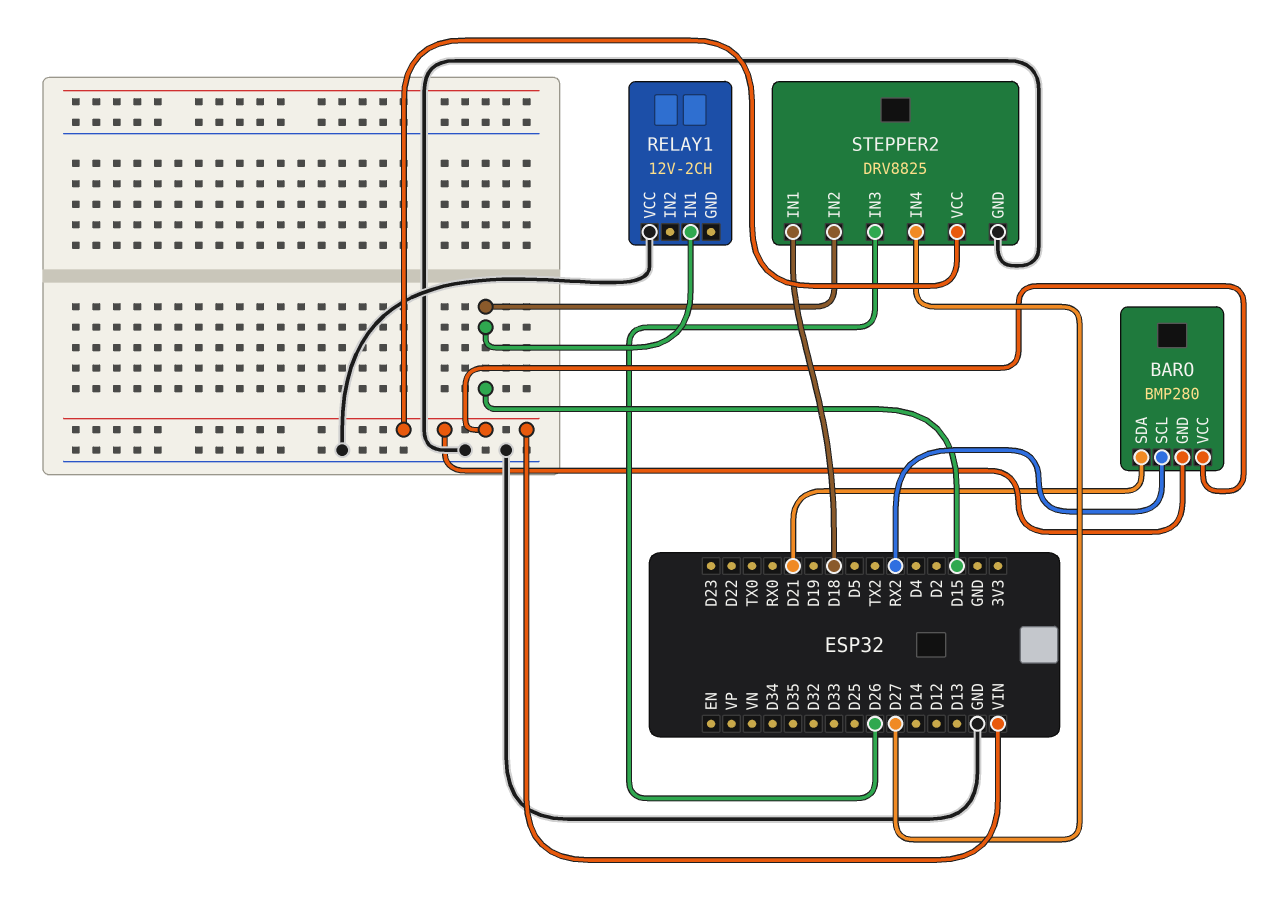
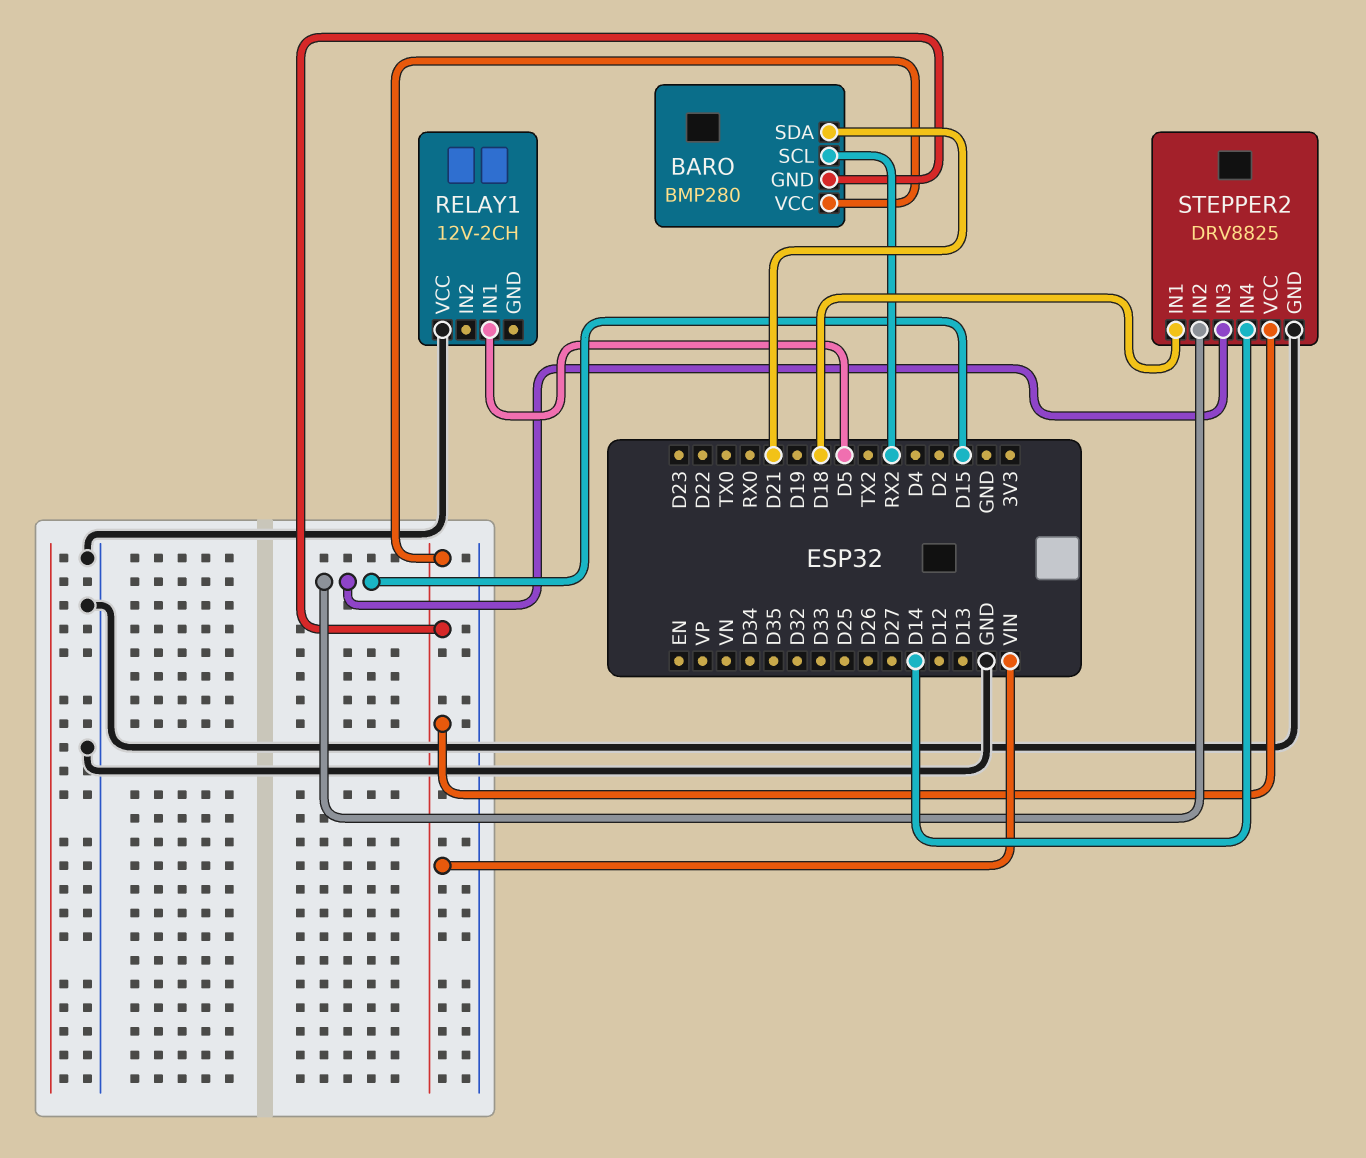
RELAY1 pin IN1: D15 -> D5
STEPPER2 pin IN3: D26 -> D15
STEPPER2 pin IN4: D27 -> D14

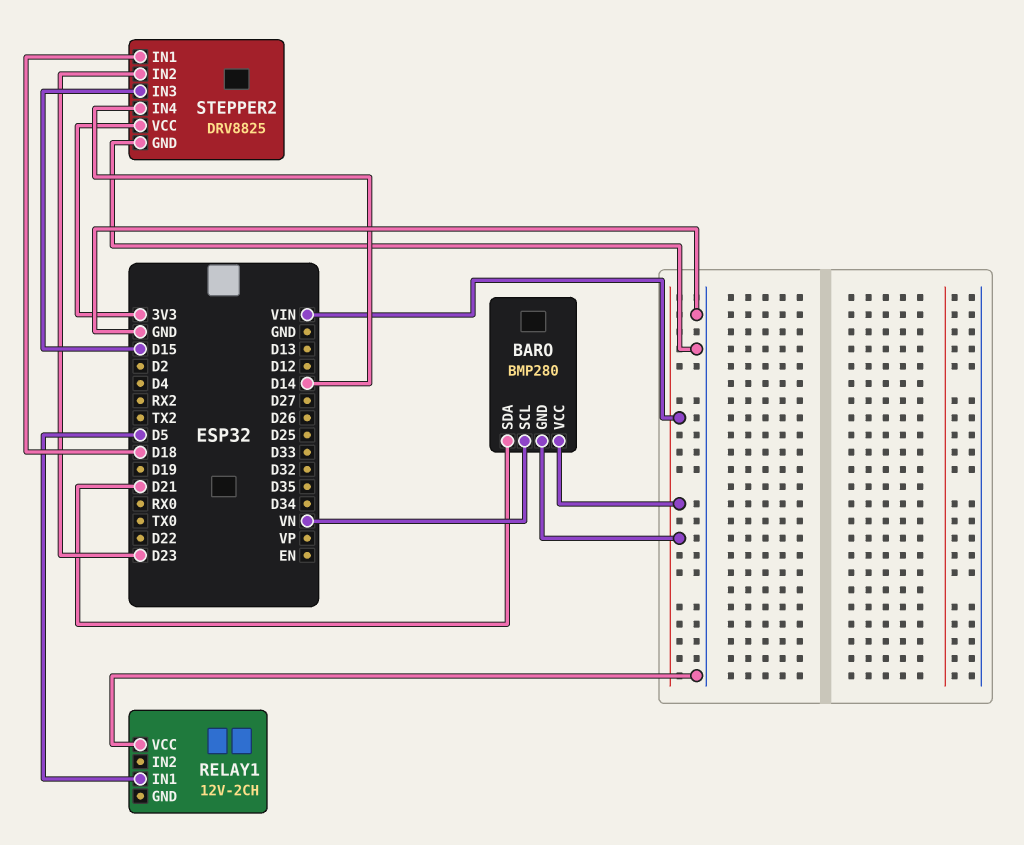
BARO pin SCL: RX2 -> VN
STEPPER2 pin IN2: D15 -> D23
STEPPER2 pin VCC: VIN -> 3V3

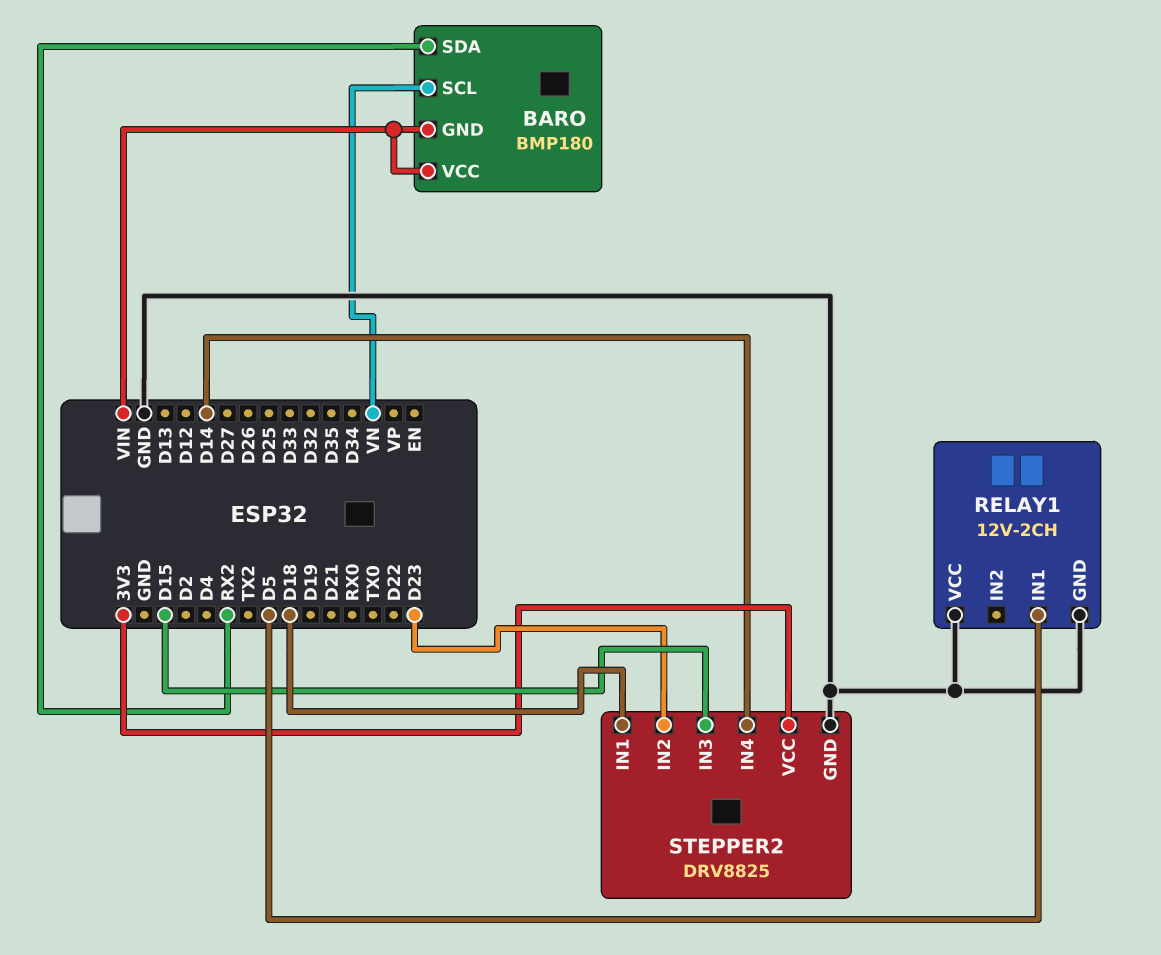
BARO: BMP280 -> BMP180
BARO pin SDA: D21 -> RX2
RELAY1 pin GND: none -> GND

